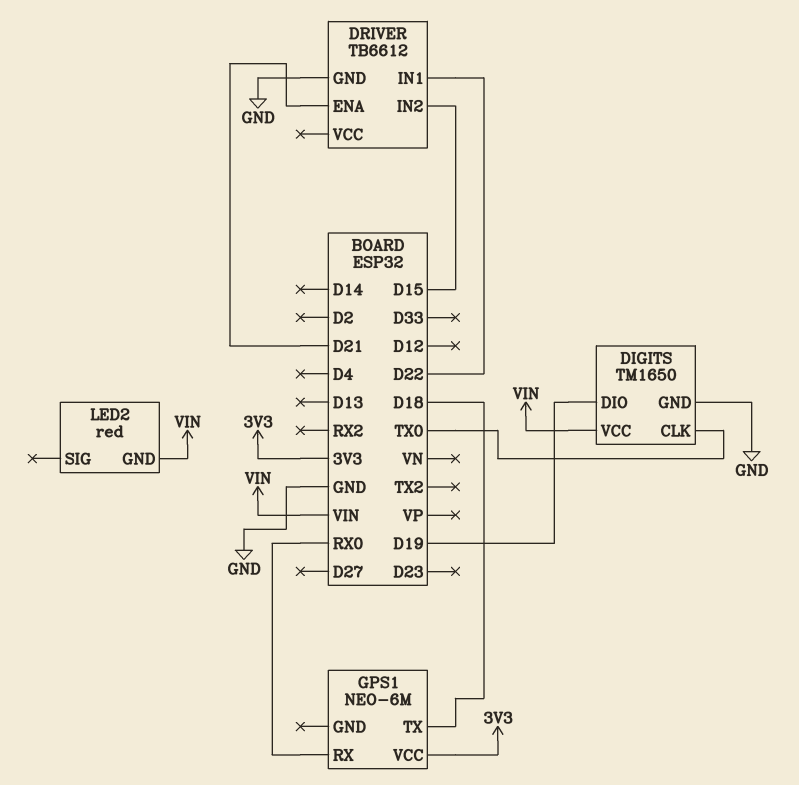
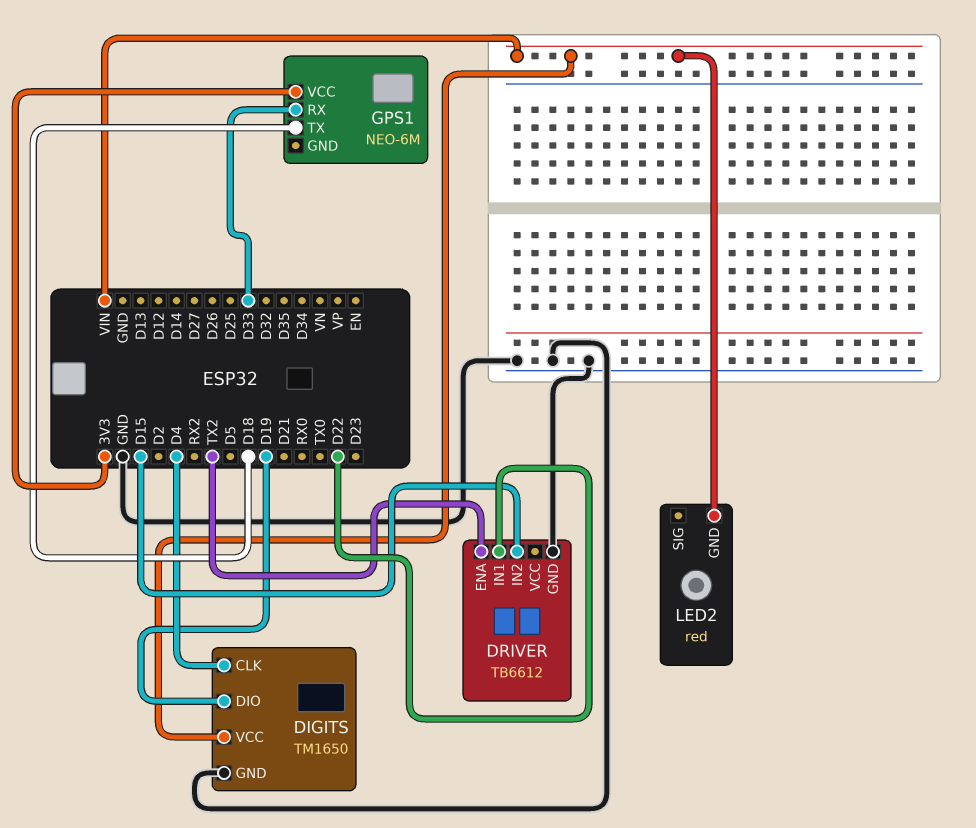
DIGITS pin CLK: TX0 -> D4
DRIVER pin ENA: D21 -> TX2
GPS1 pin RX: RX0 -> D33

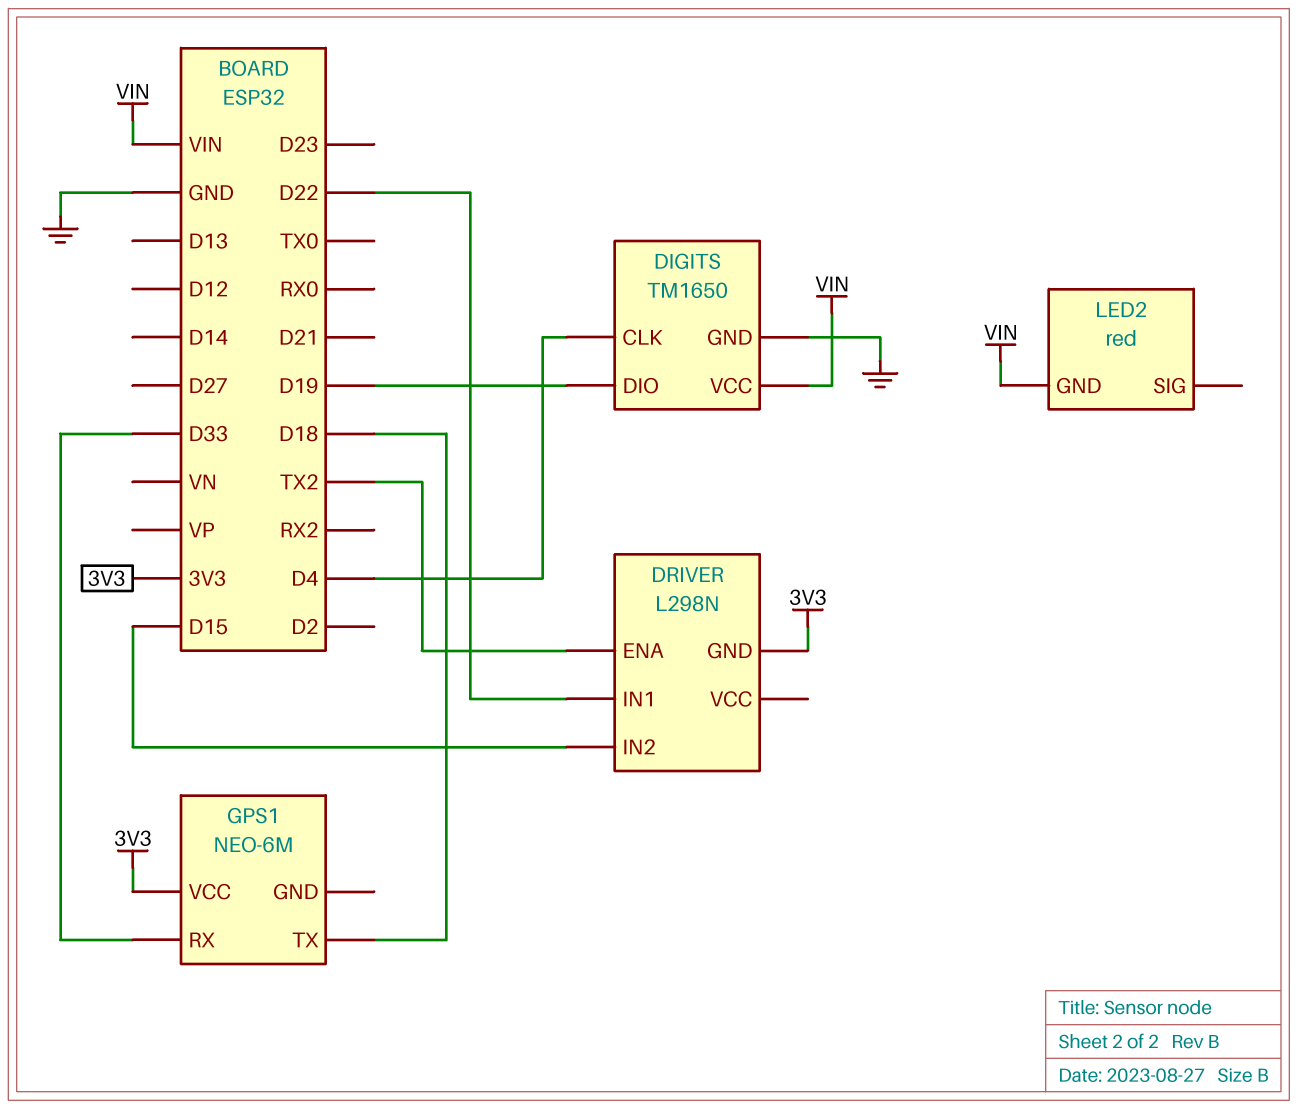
DRIVER: TB6612 -> L298N
DRIVER pin GND: GND -> 3V3

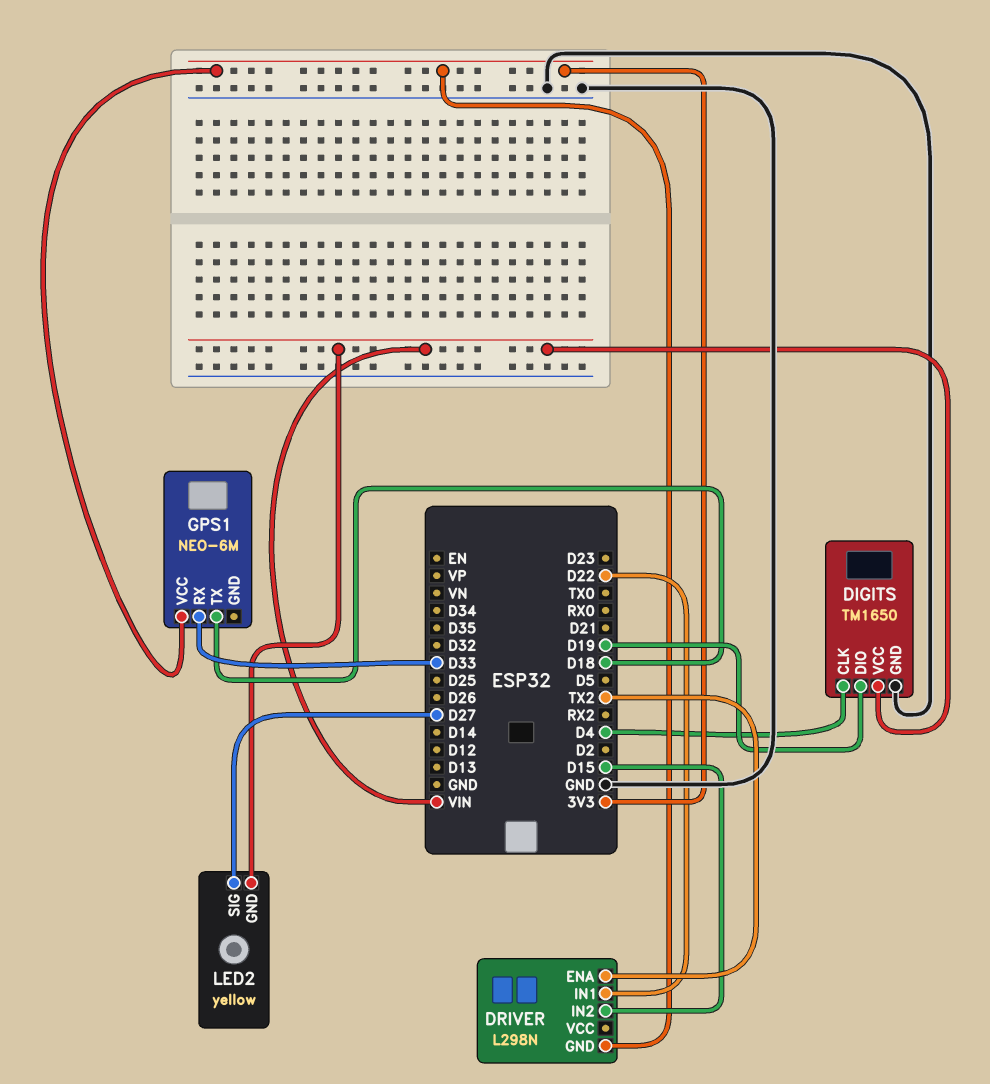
LED2: red -> yellow
LED2 pin SIG: none -> D27

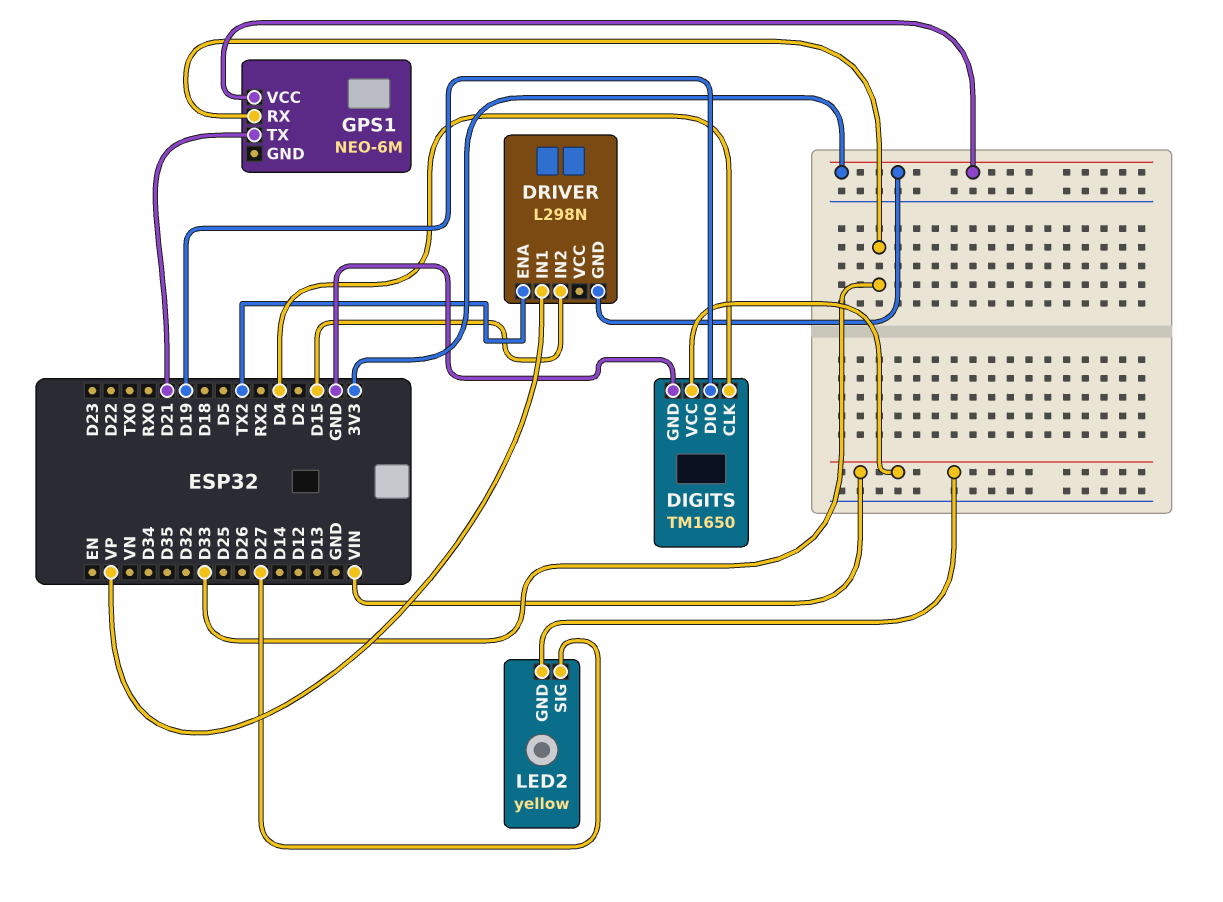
DRIVER pin IN1: D22 -> VP
GPS1 pin TX: D18 -> D21

